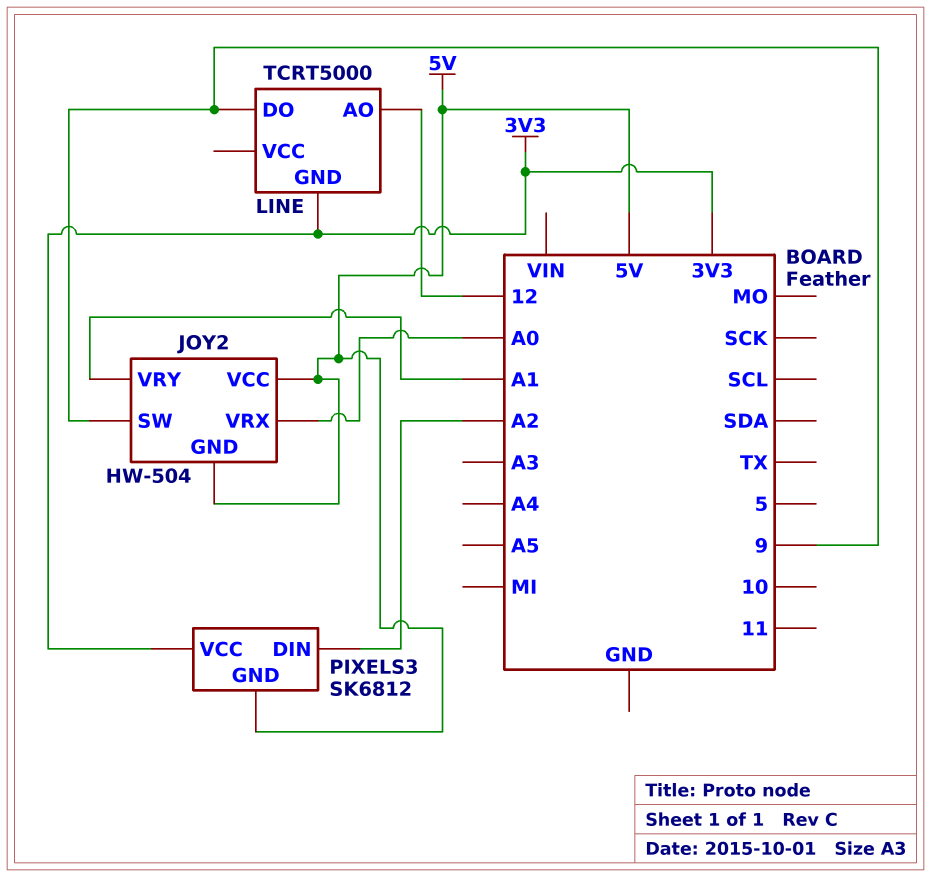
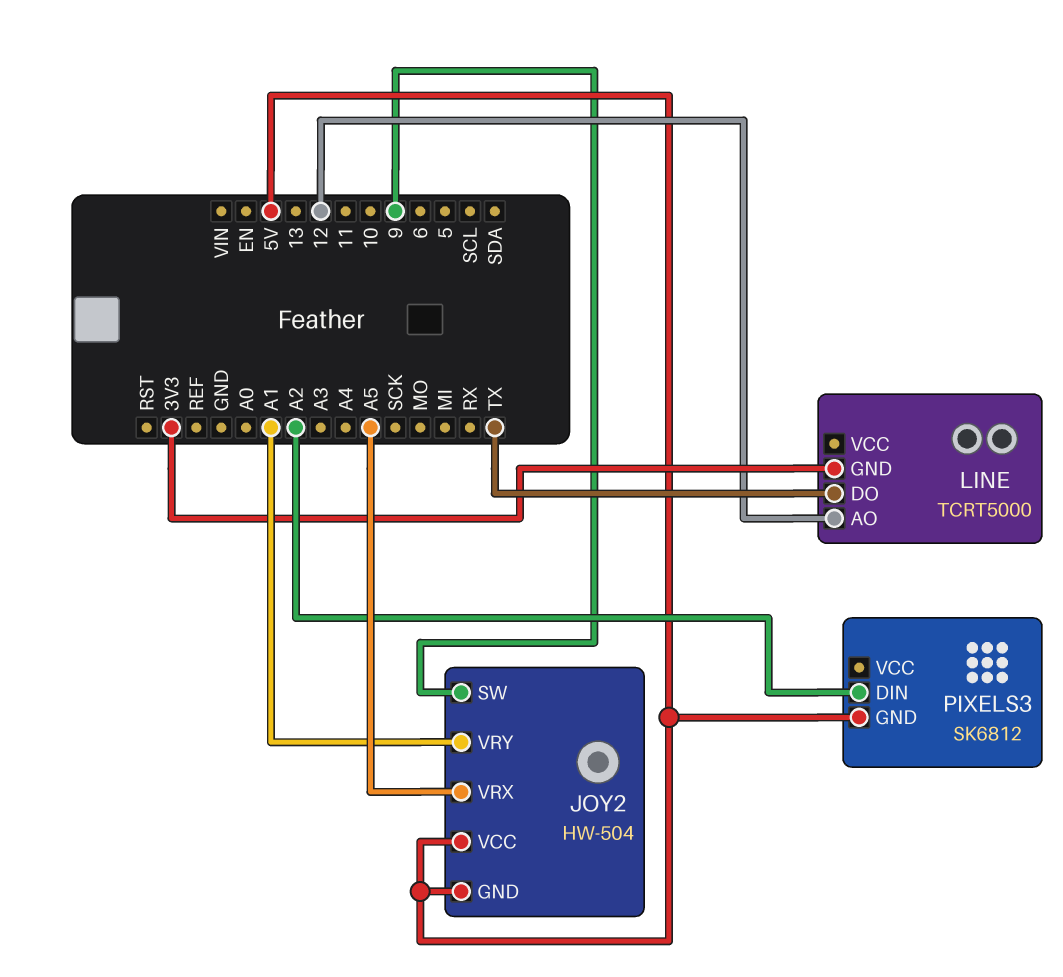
JOY2 pin VRX: A0 -> A5
LINE pin DO: 9 -> TX
PIXELS3 pin VCC: 3V3 -> none

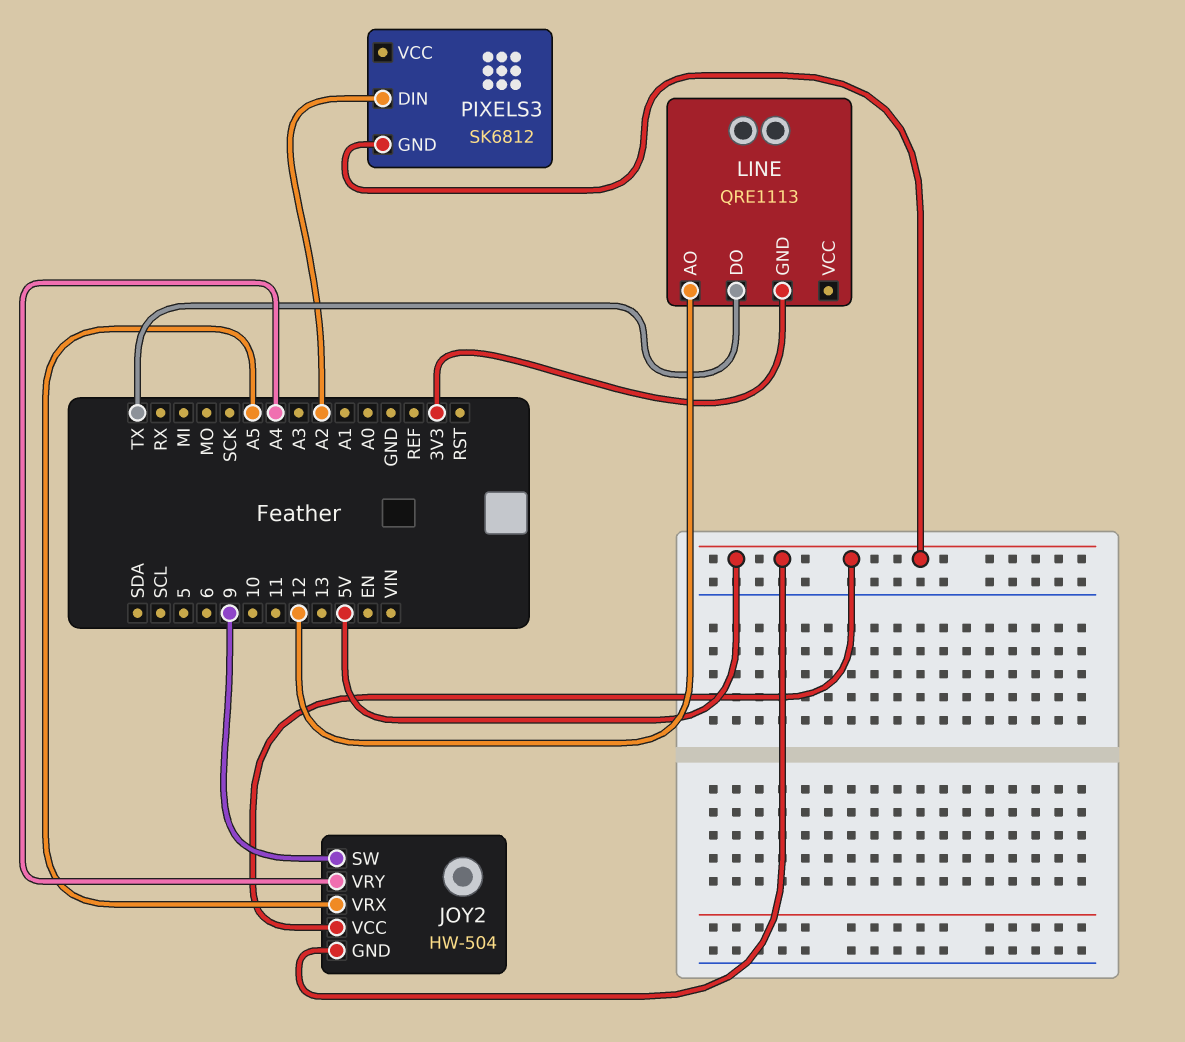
JOY2 pin VRY: A1 -> A4
LINE: TCRT5000 -> QRE1113

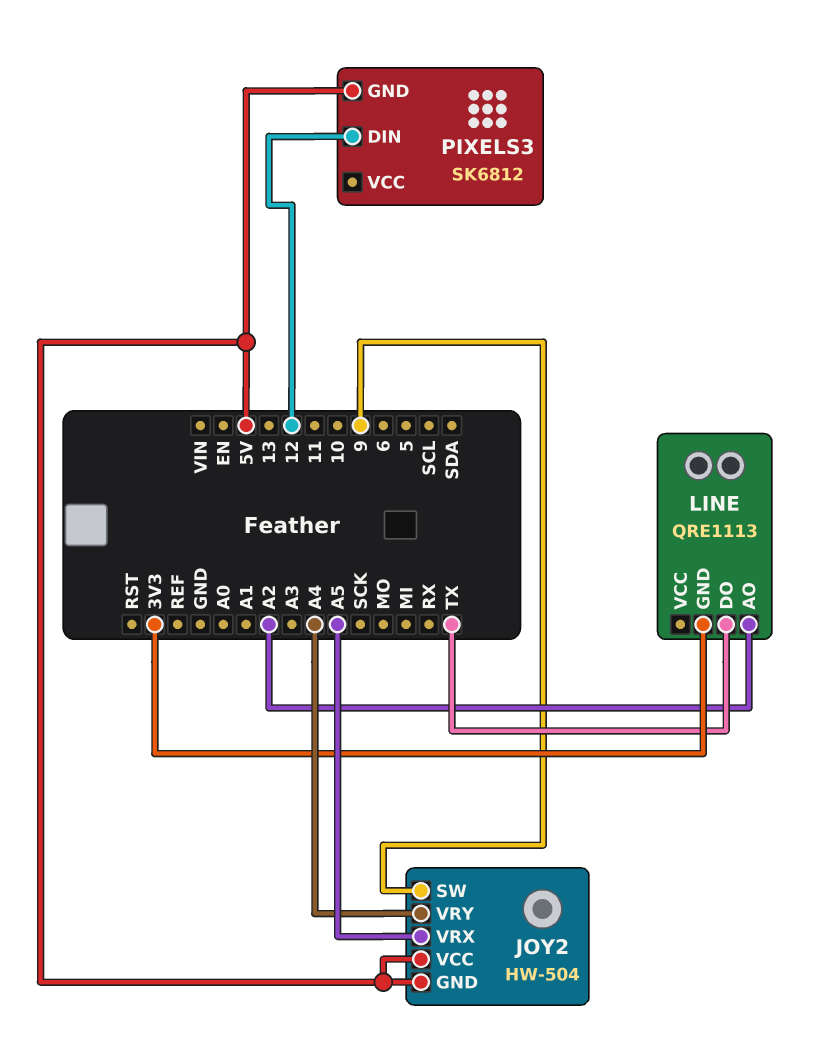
LINE pin AO: 12 -> A2
PIXELS3 pin DIN: A2 -> 12

